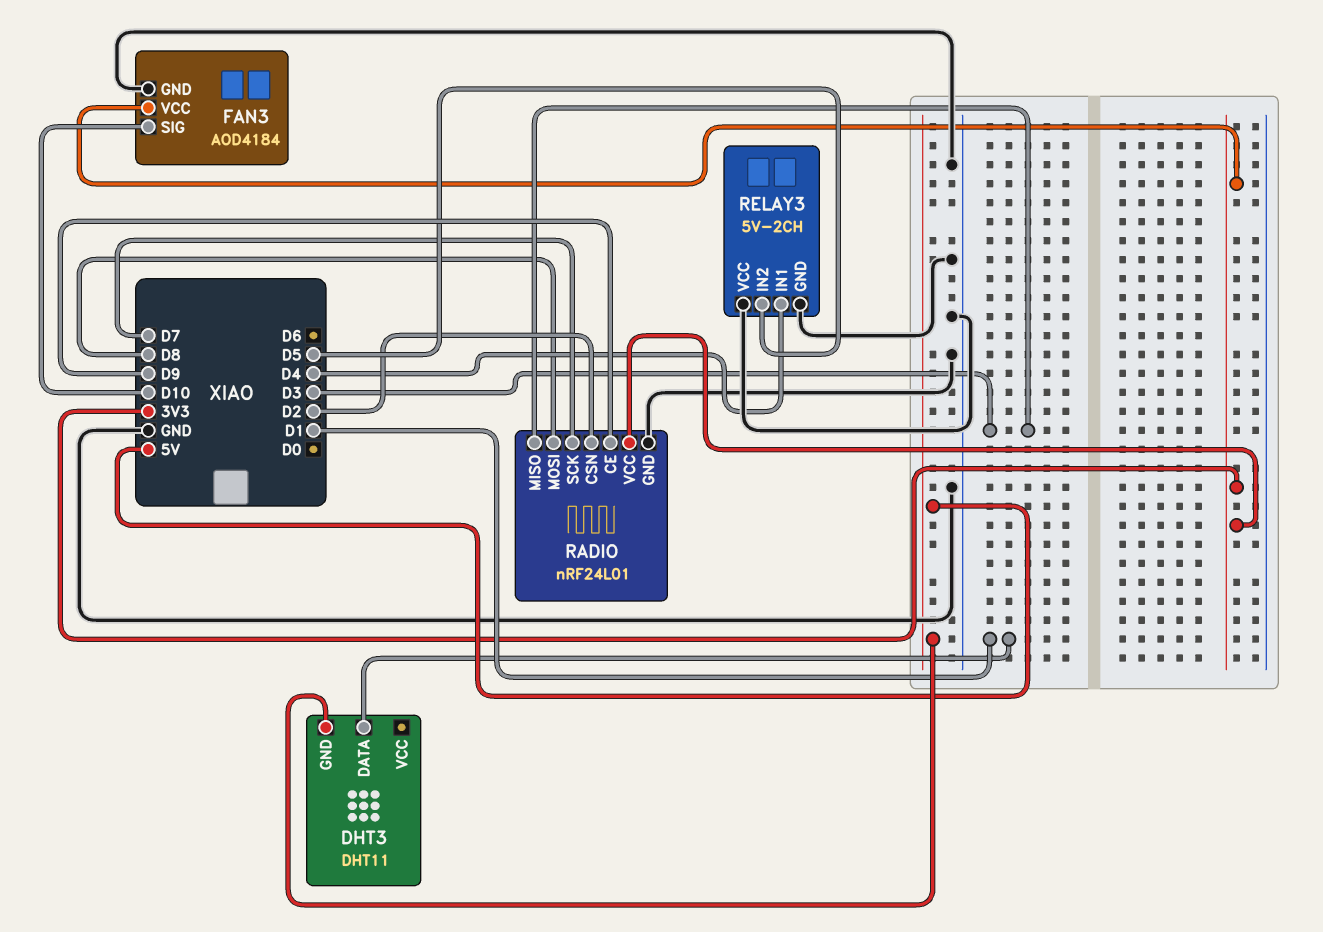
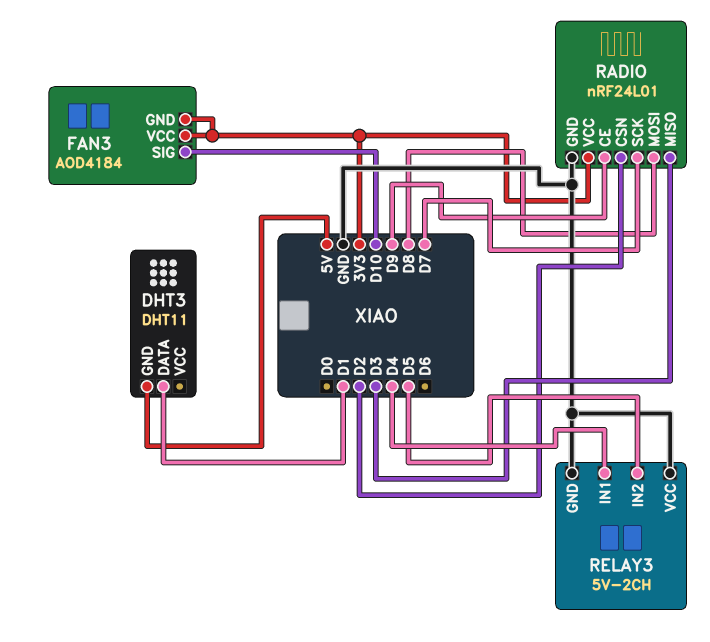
FAN3 pin GND: GND -> 3V3

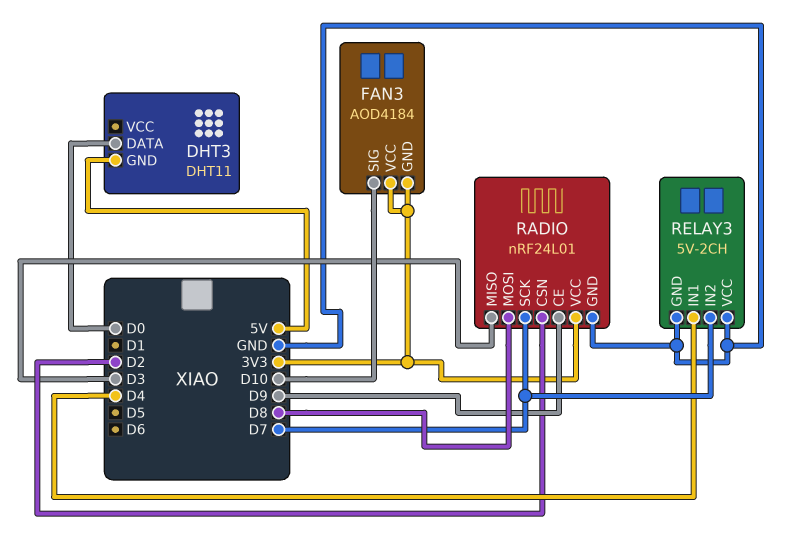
DHT3 pin DATA: D1 -> D0
RELAY3 pin IN2: D5 -> D7

